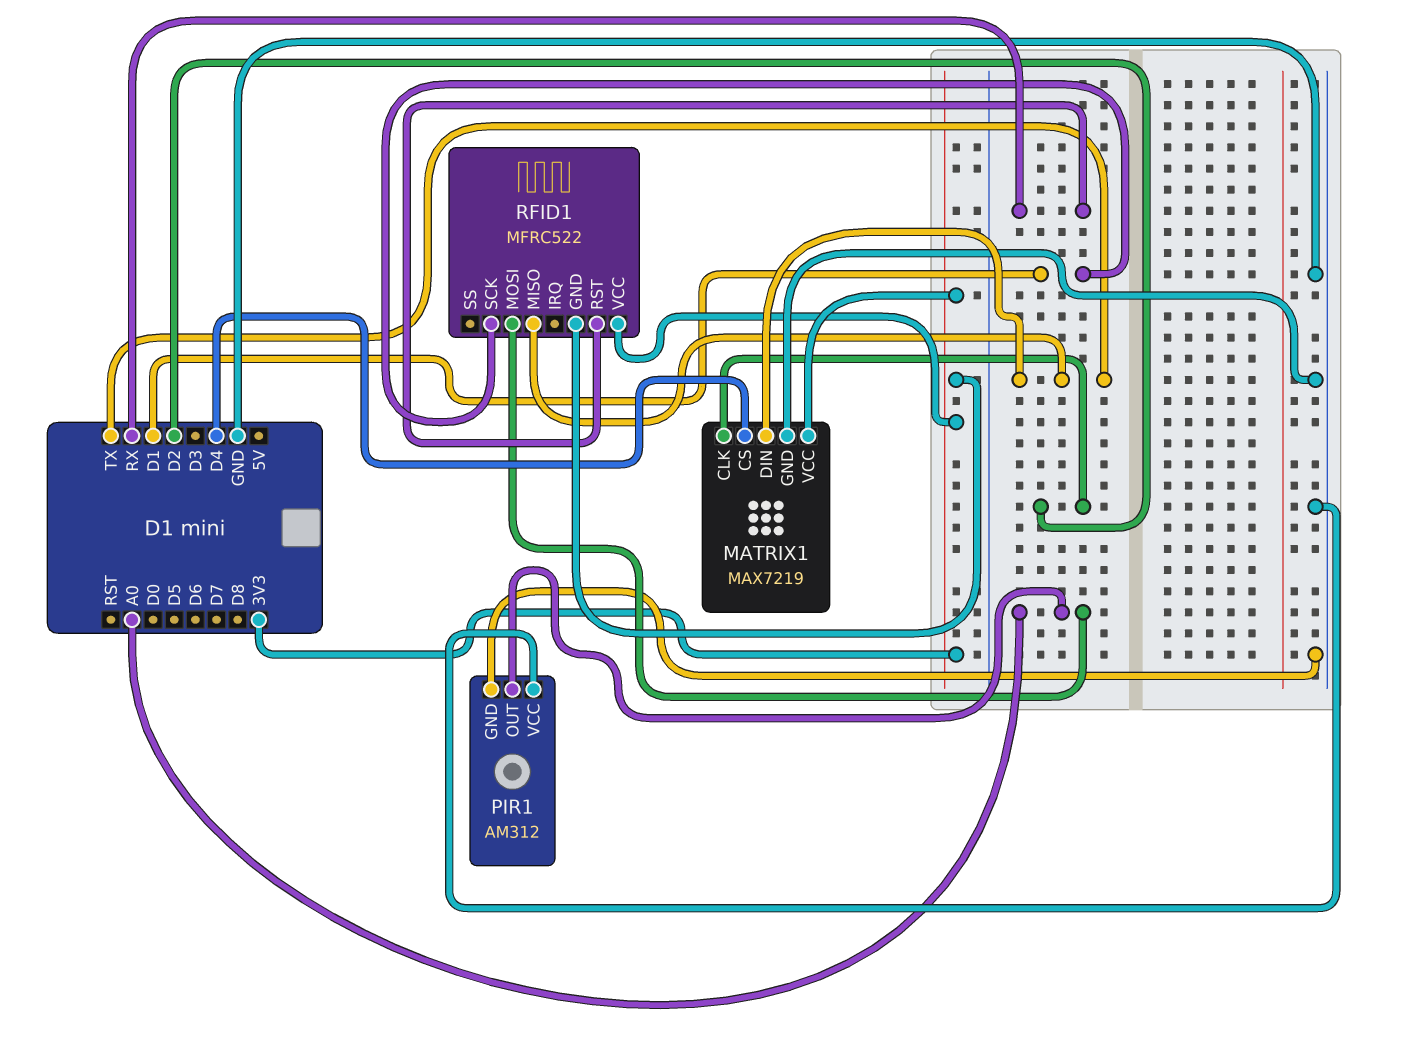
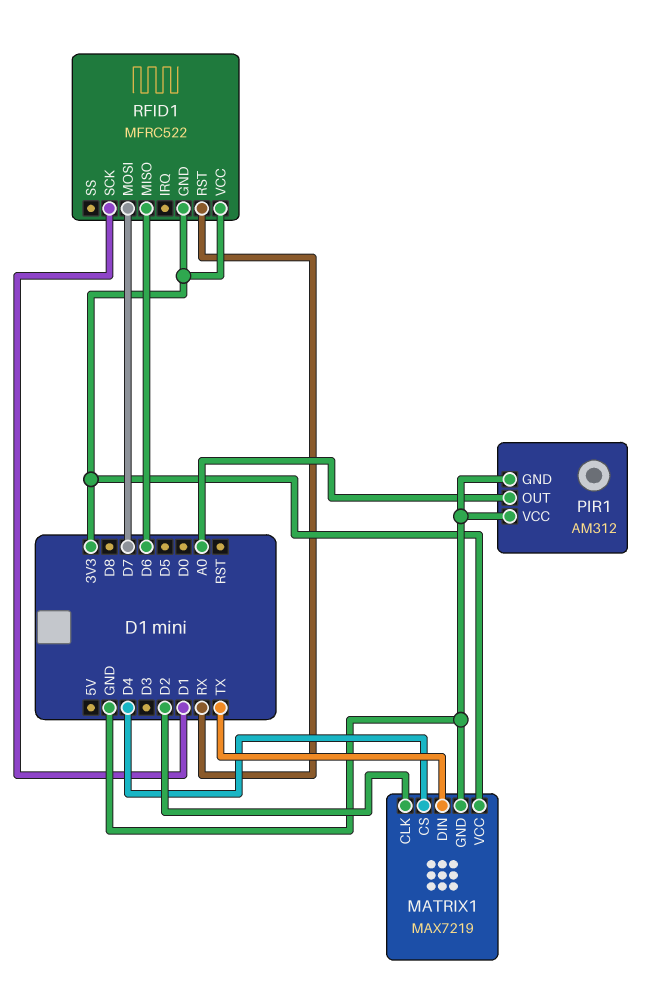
RFID1 pin MISO: TX -> D6
RFID1 pin MOSI: A0 -> D7

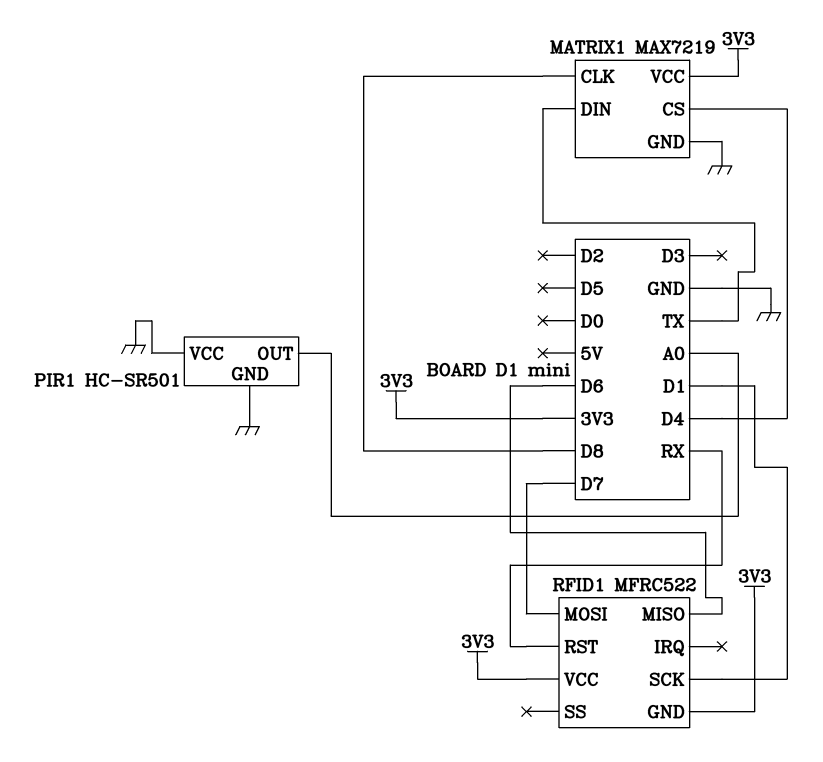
MATRIX1 pin CLK: D2 -> D8
PIR1: AM312 -> HC-SR501

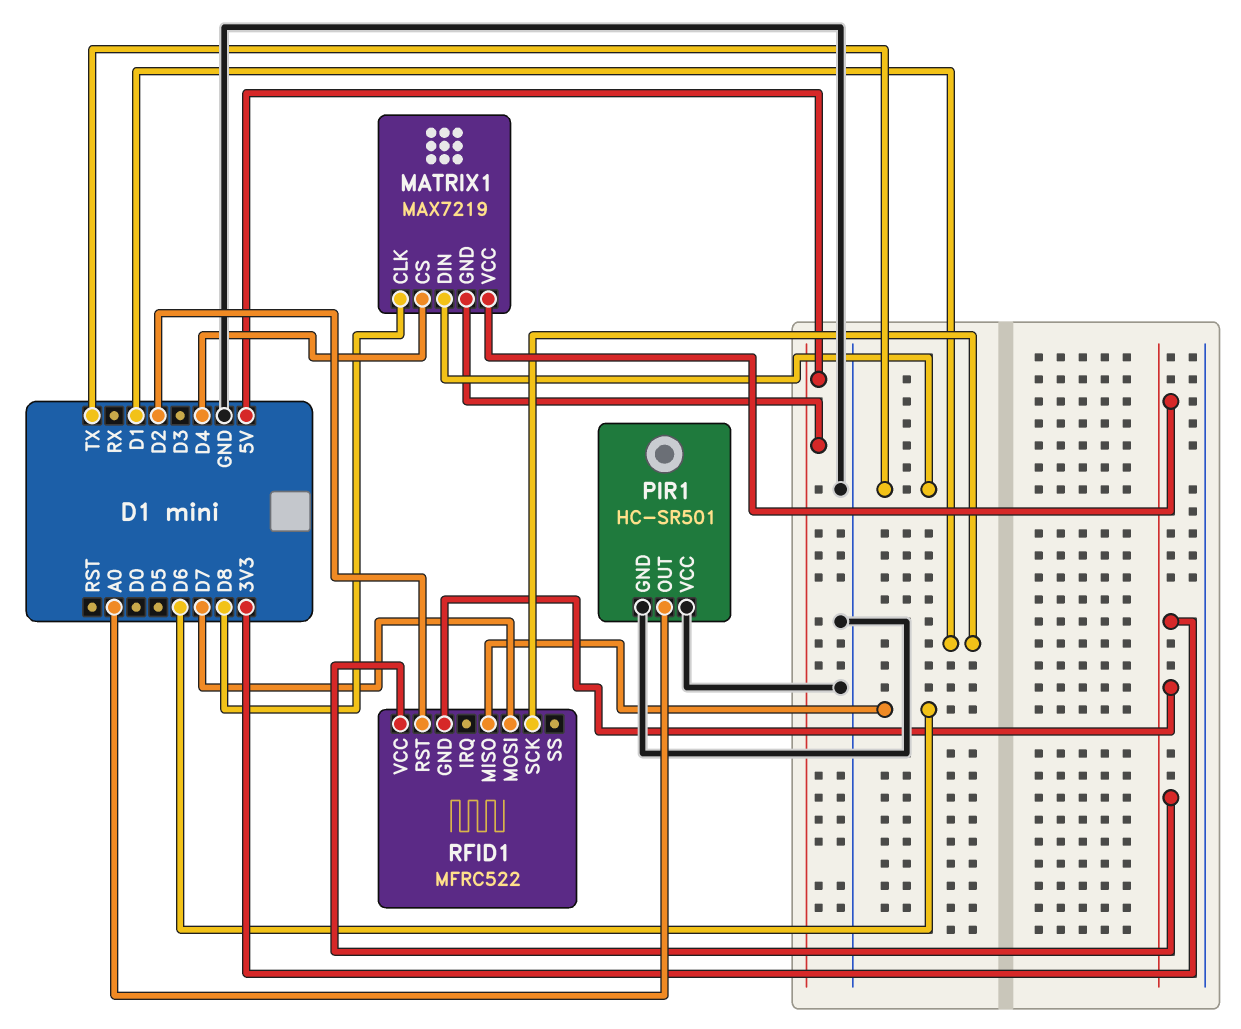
MATRIX1 pin GND: GND -> 5V
RFID1 pin RST: RX -> D2

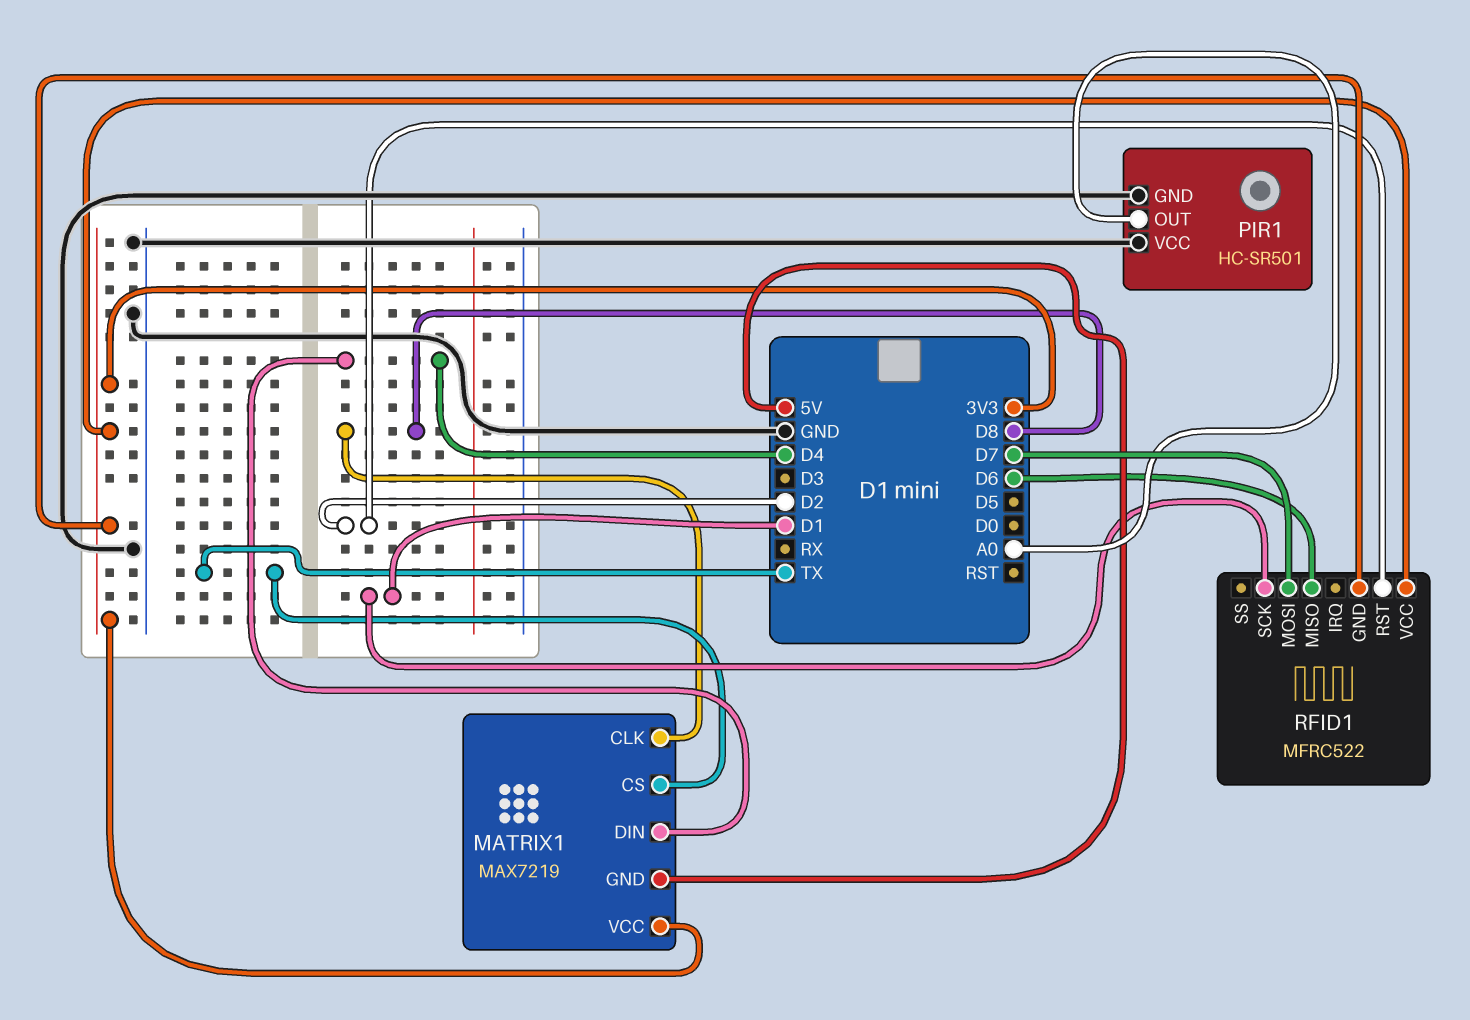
MATRIX1 pin CS: D4 -> TX
MATRIX1 pin DIN: TX -> D4

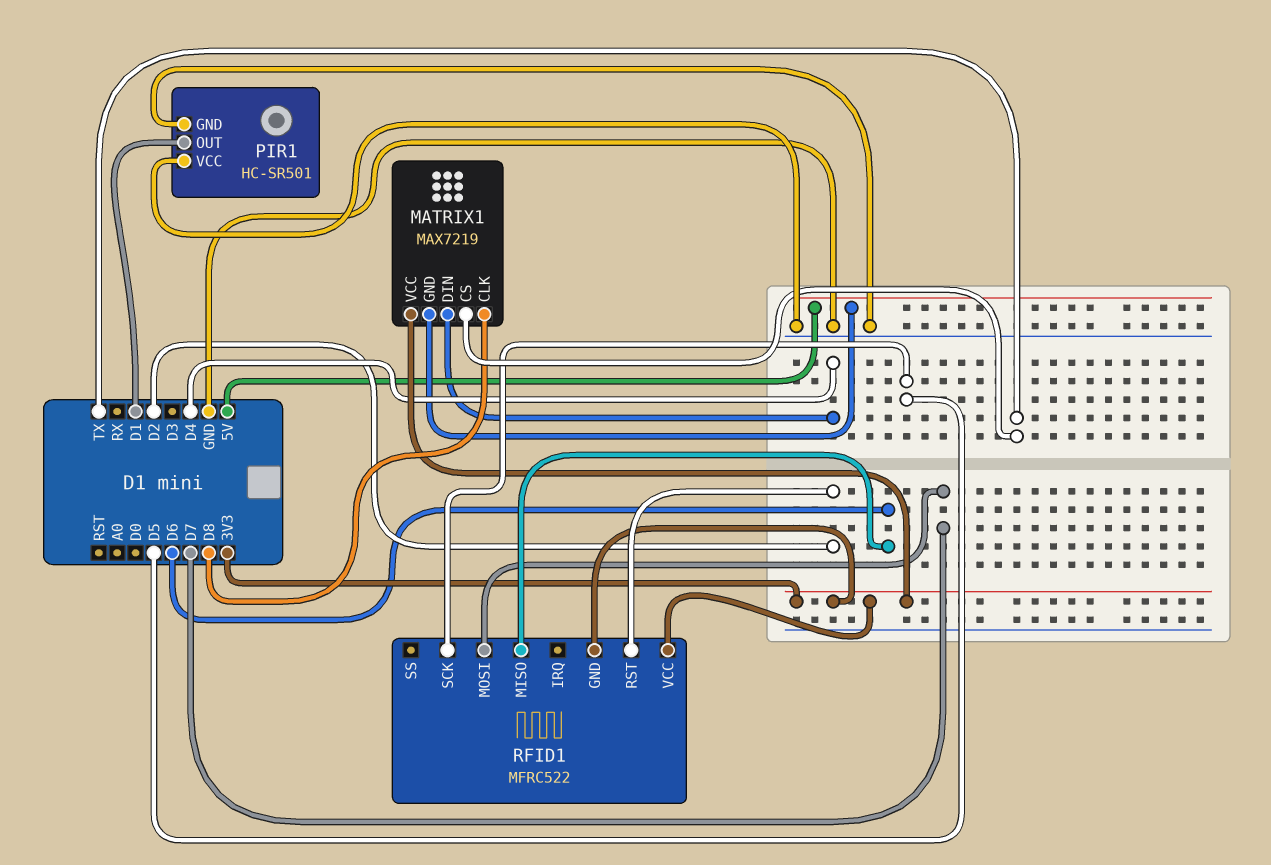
PIR1 pin OUT: A0 -> D1
RFID1 pin SCK: D1 -> D5

